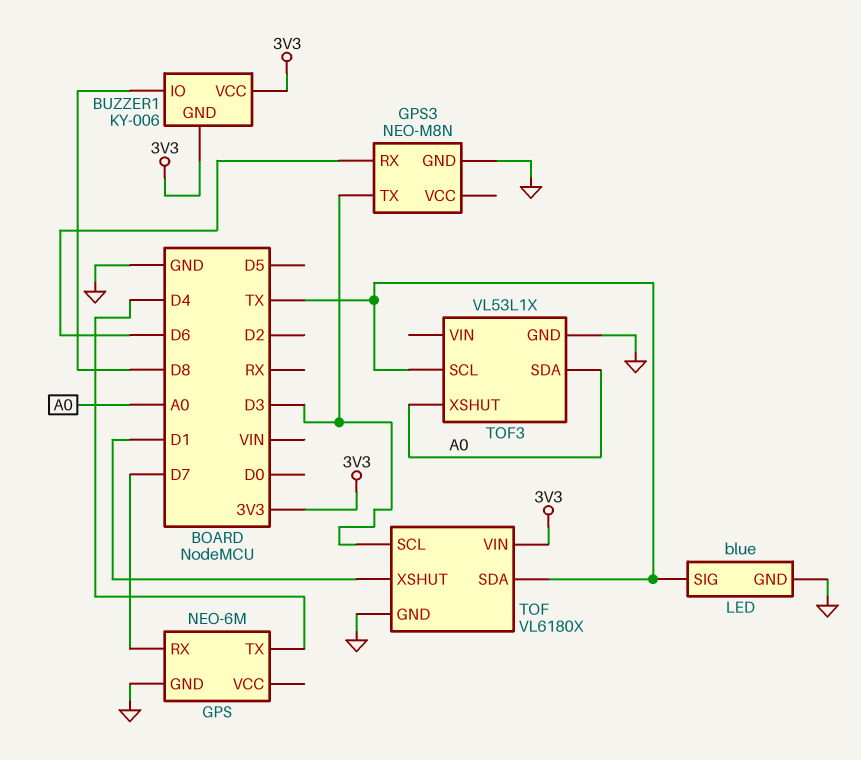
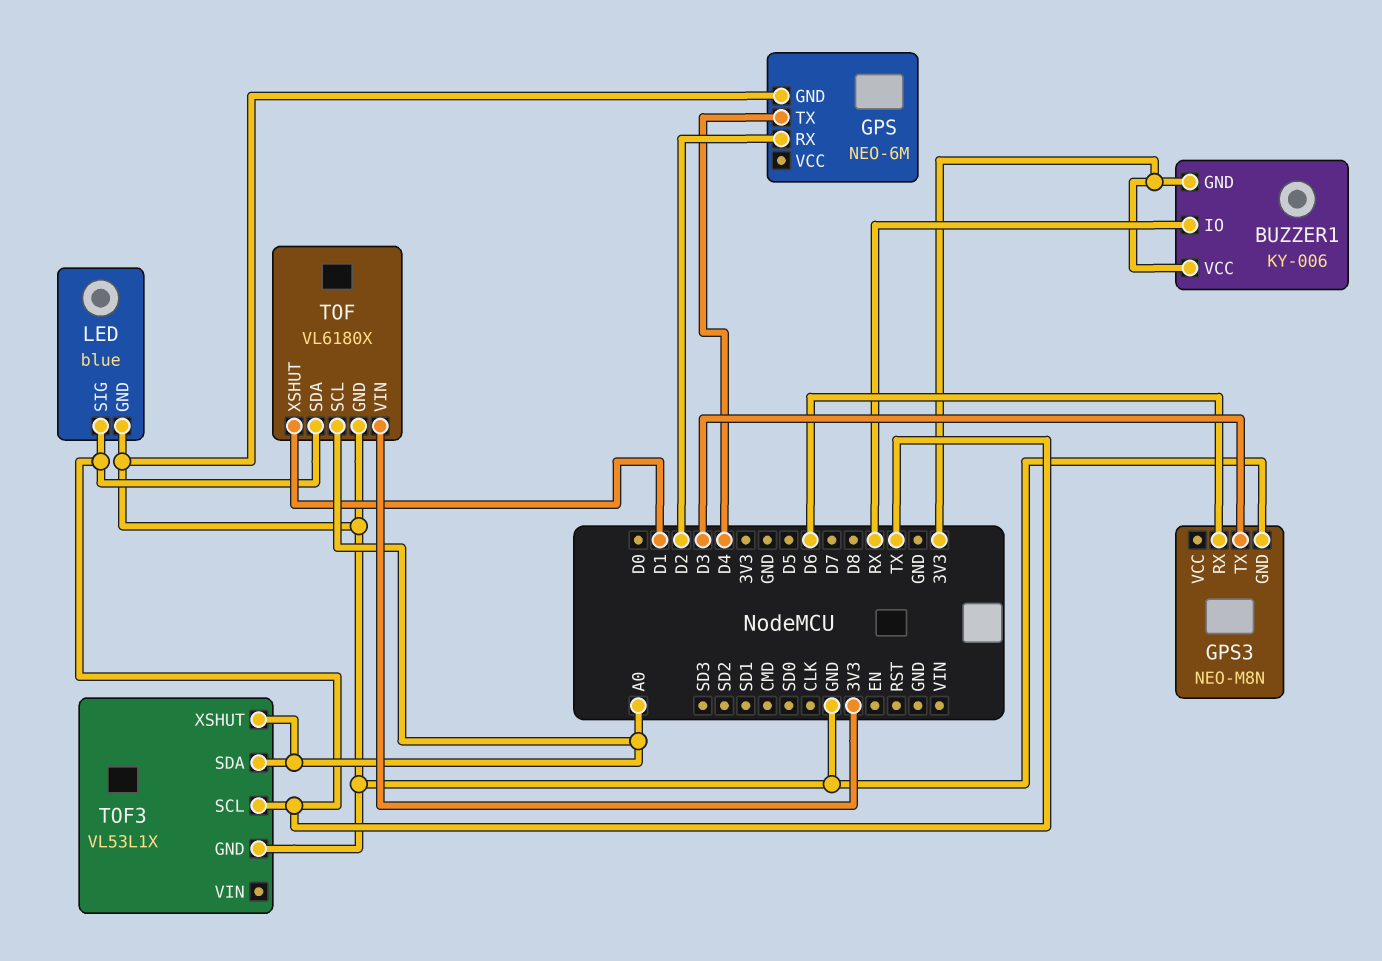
BUZZER1 pin IO: D8 -> RX
GPS pin RX: D7 -> D2
TOF pin SCL: D3 -> A0

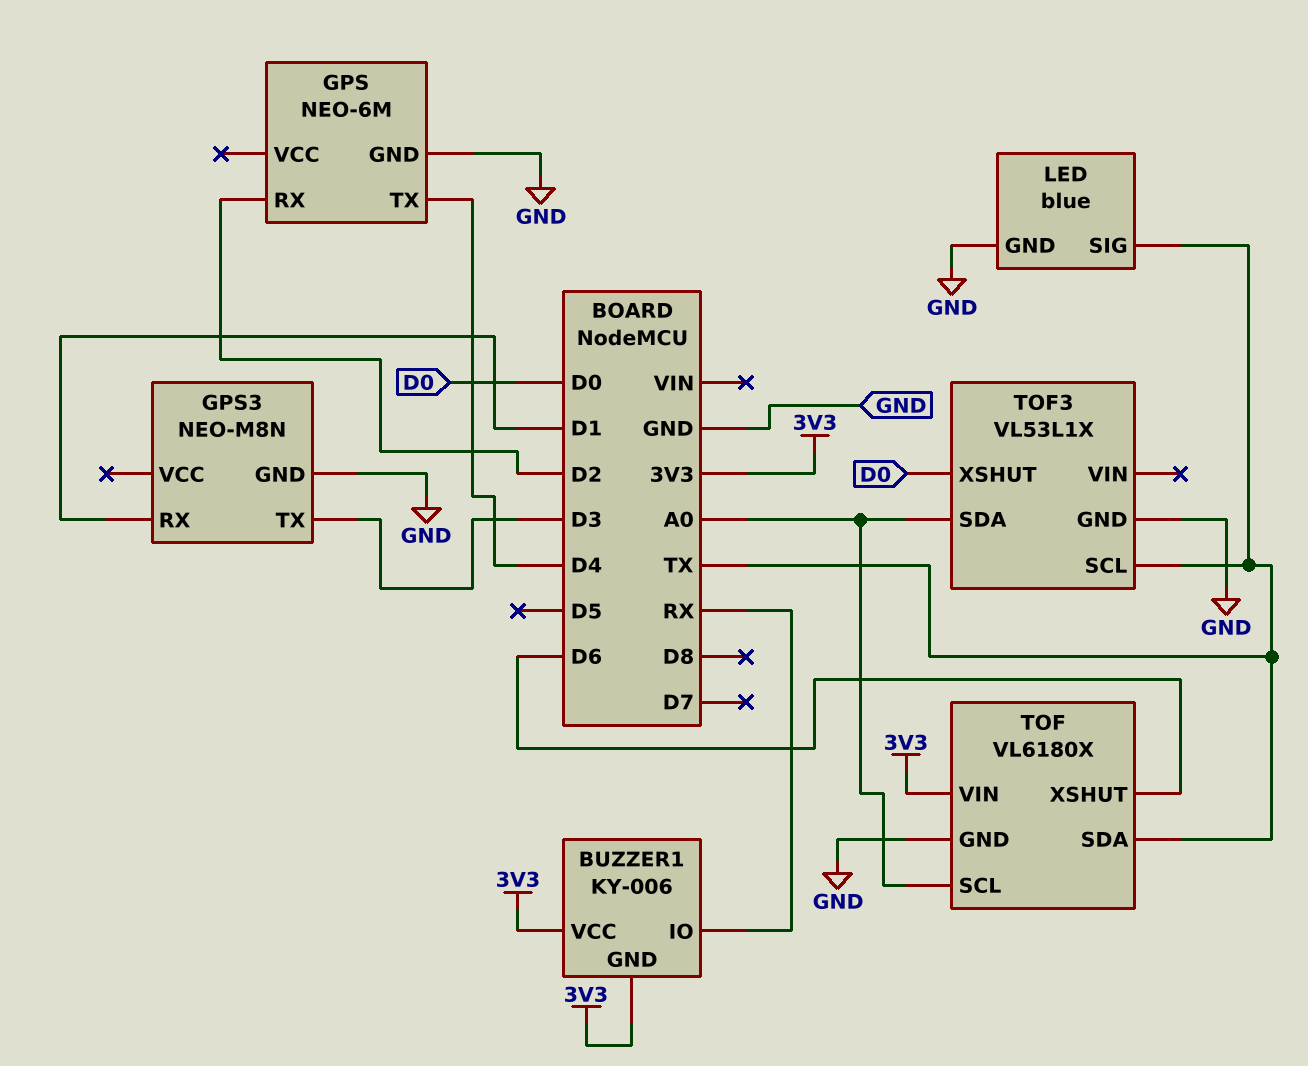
GPS3 pin RX: D6 -> D1
TOF pin XSHUT: D1 -> D6
TOF3 pin XSHUT: A0 -> D0

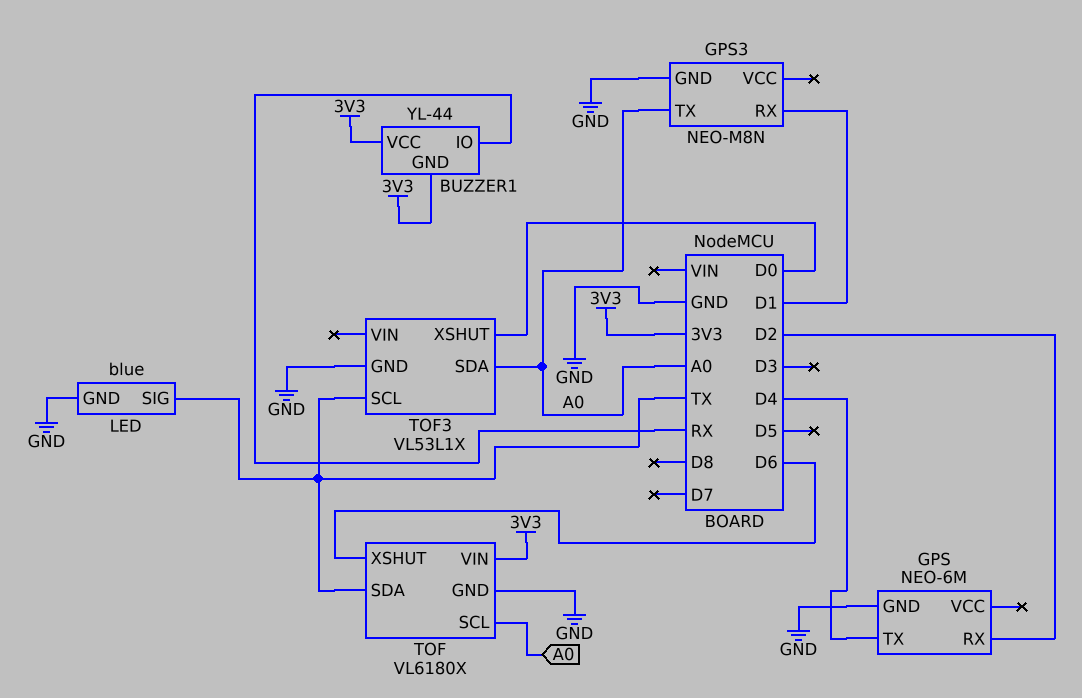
BUZZER1: KY-006 -> YL-44
GPS3 pin TX: D3 -> A0

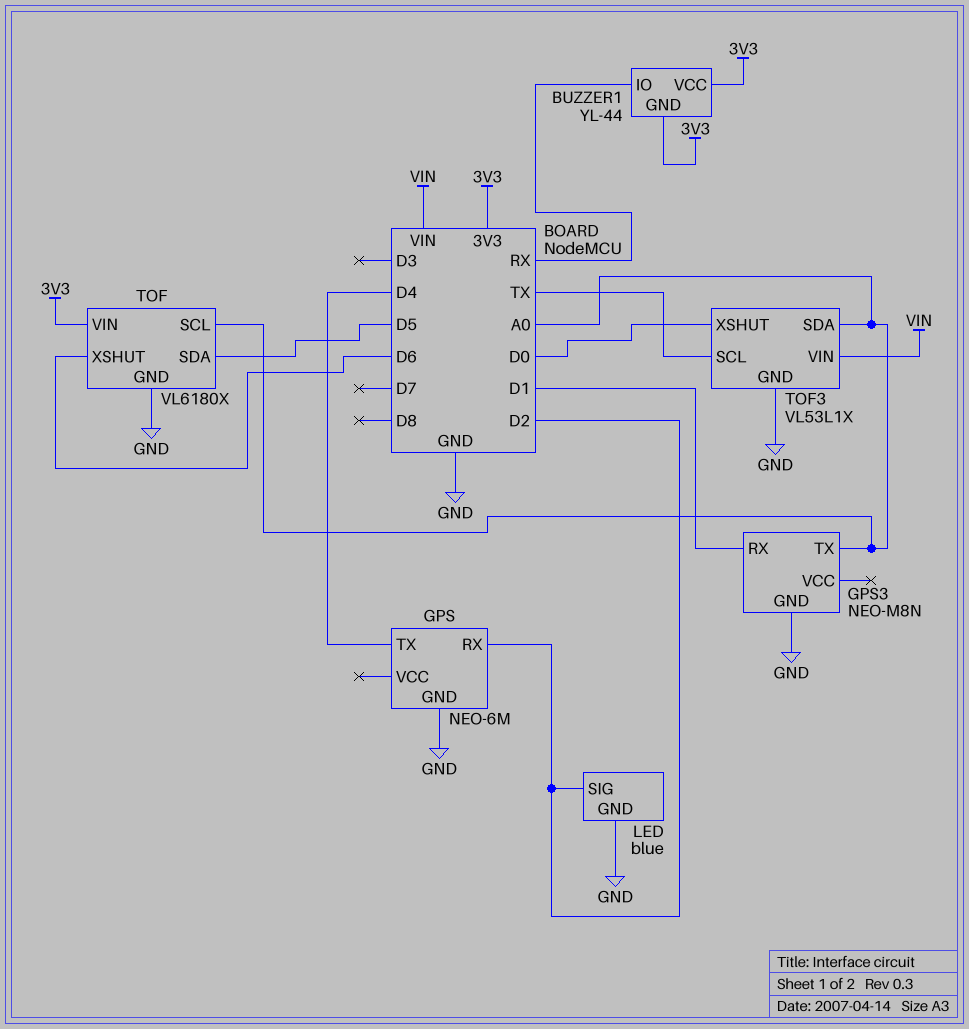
LED pin SIG: TX -> D2
TOF pin SDA: TX -> D5
TOF3 pin VIN: none -> VIN

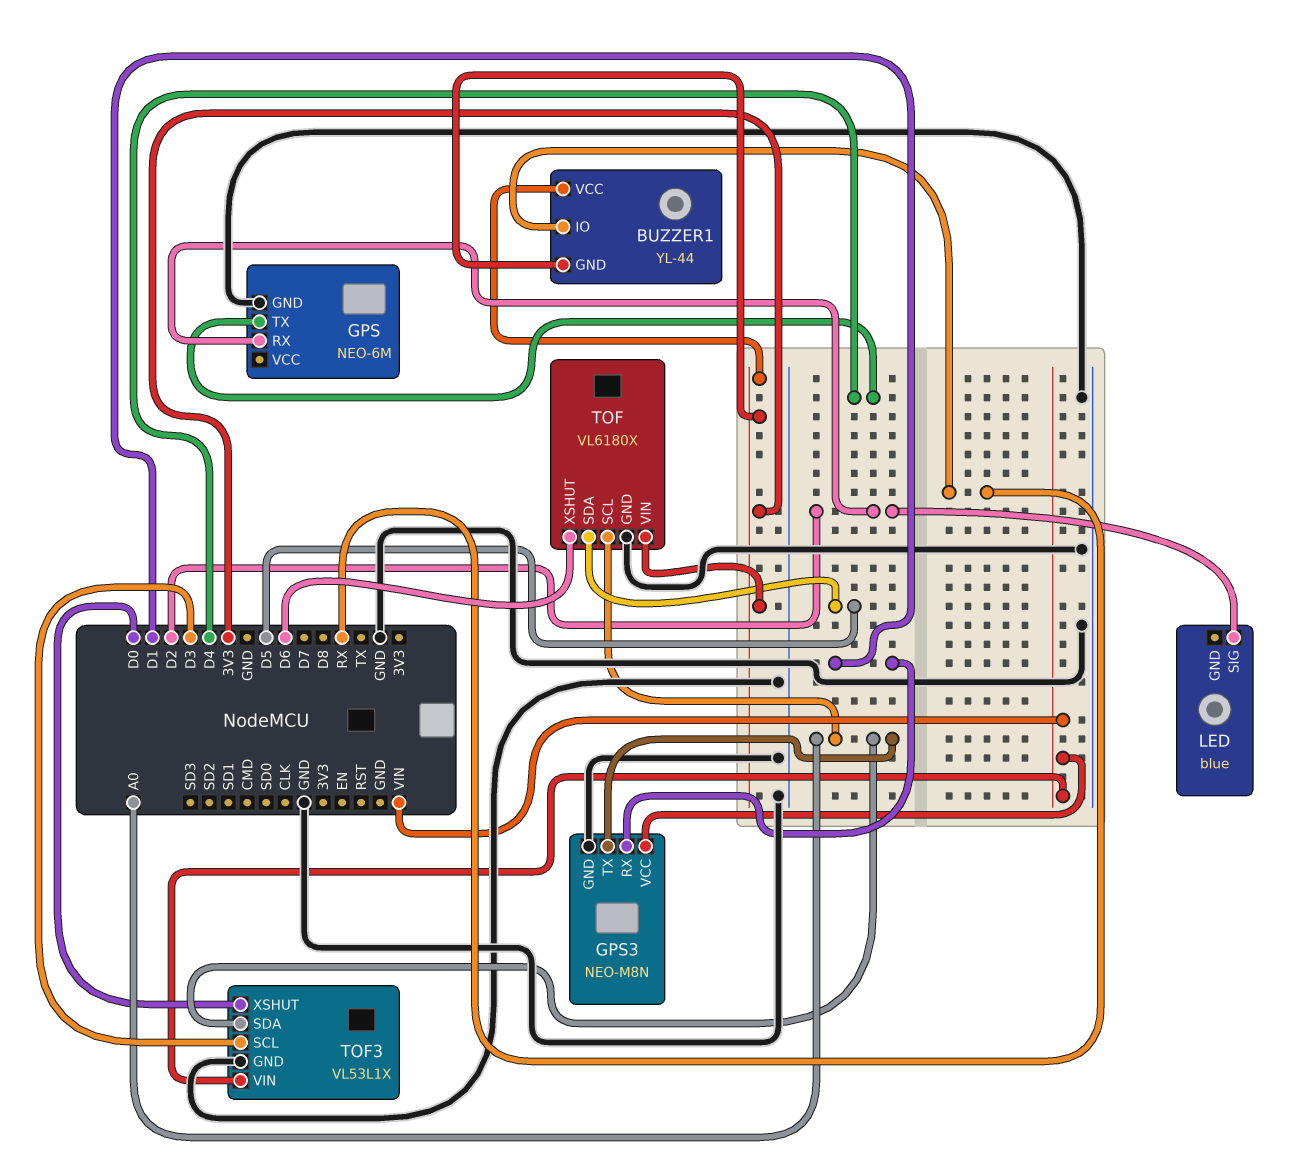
GPS3 pin VCC: none -> VIN
LED pin GND: GND -> none
TOF3 pin SCL: TX -> D3

